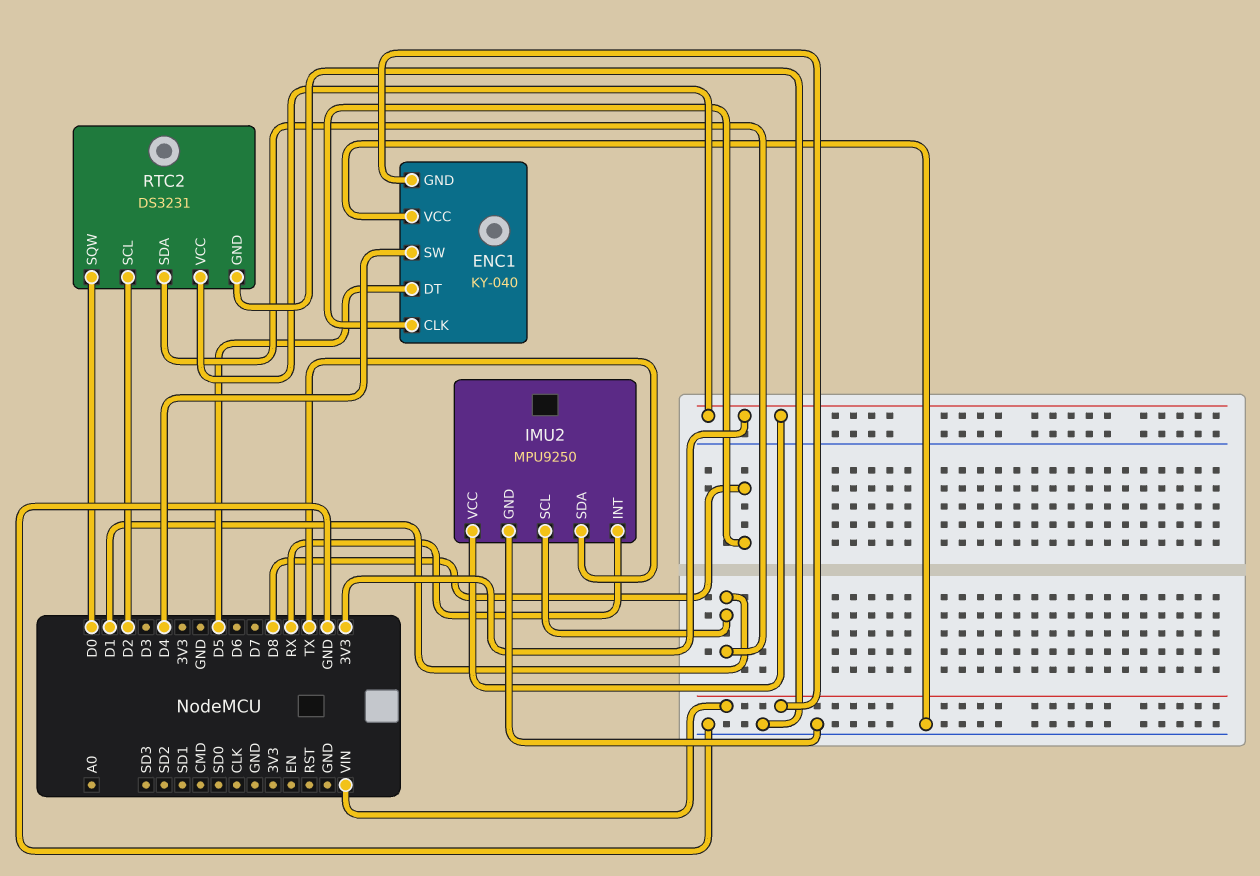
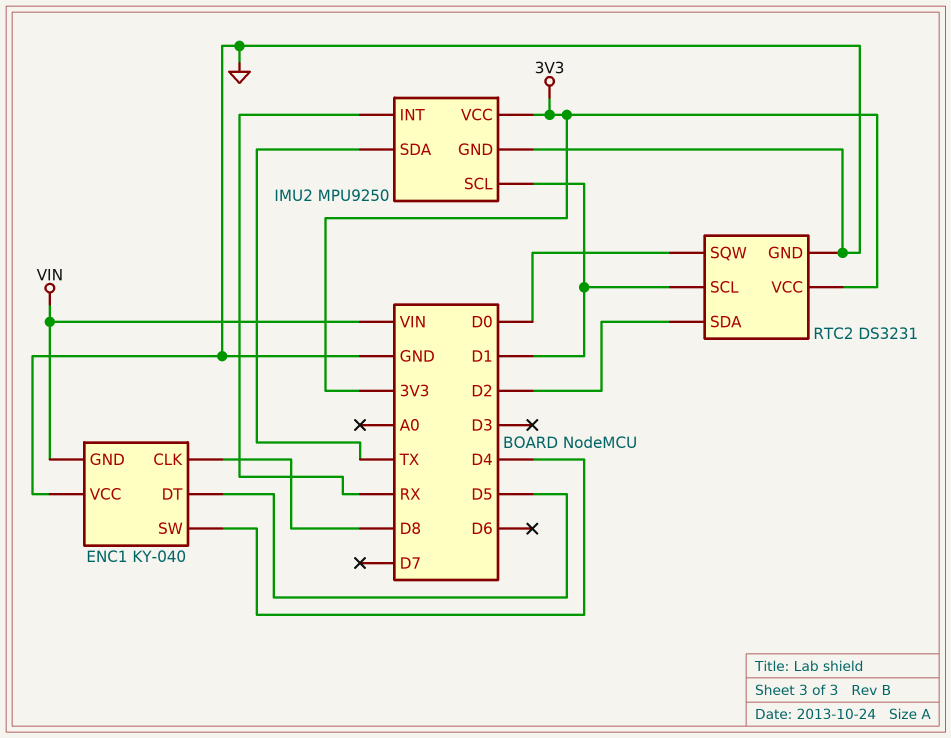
RTC2 pin SCL: D2 -> D1
RTC2 pin SDA: D1 -> D2

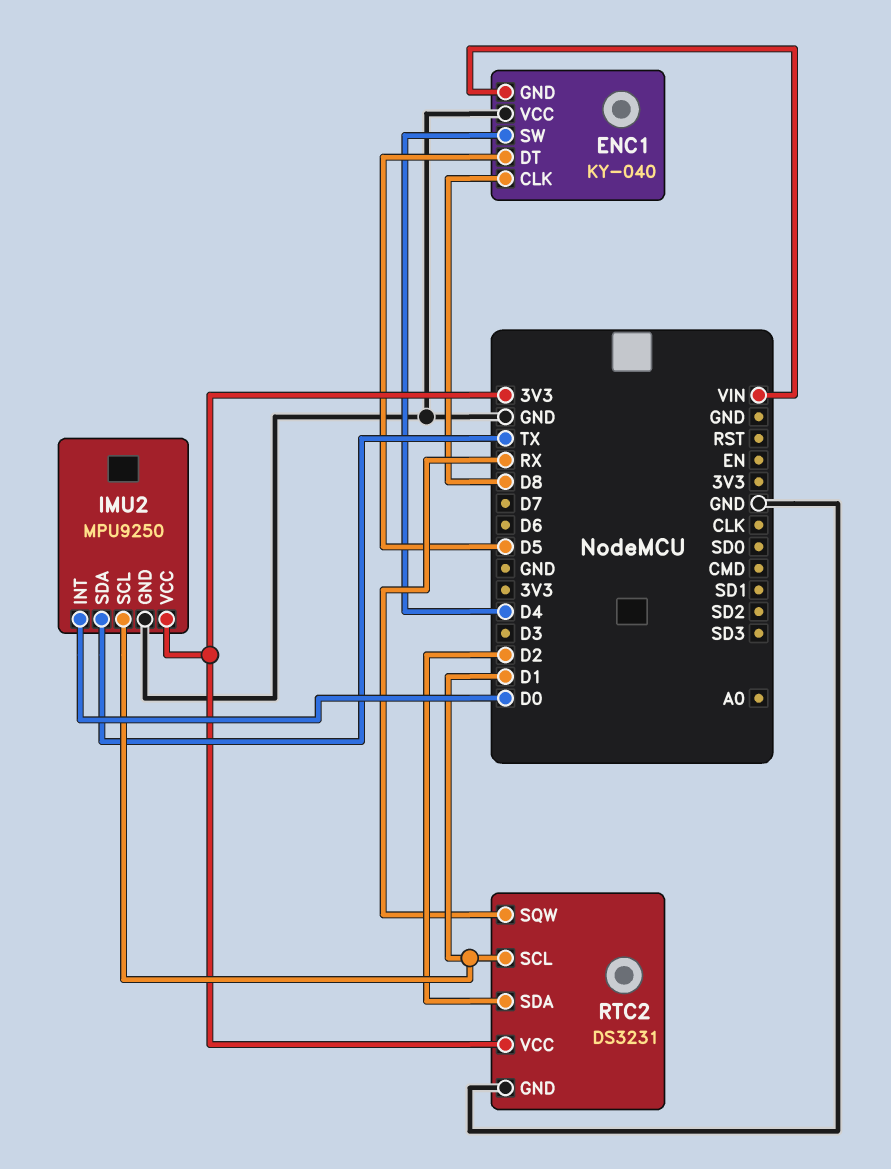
IMU2 pin INT: RX -> D0
RTC2 pin SQW: D0 -> RX

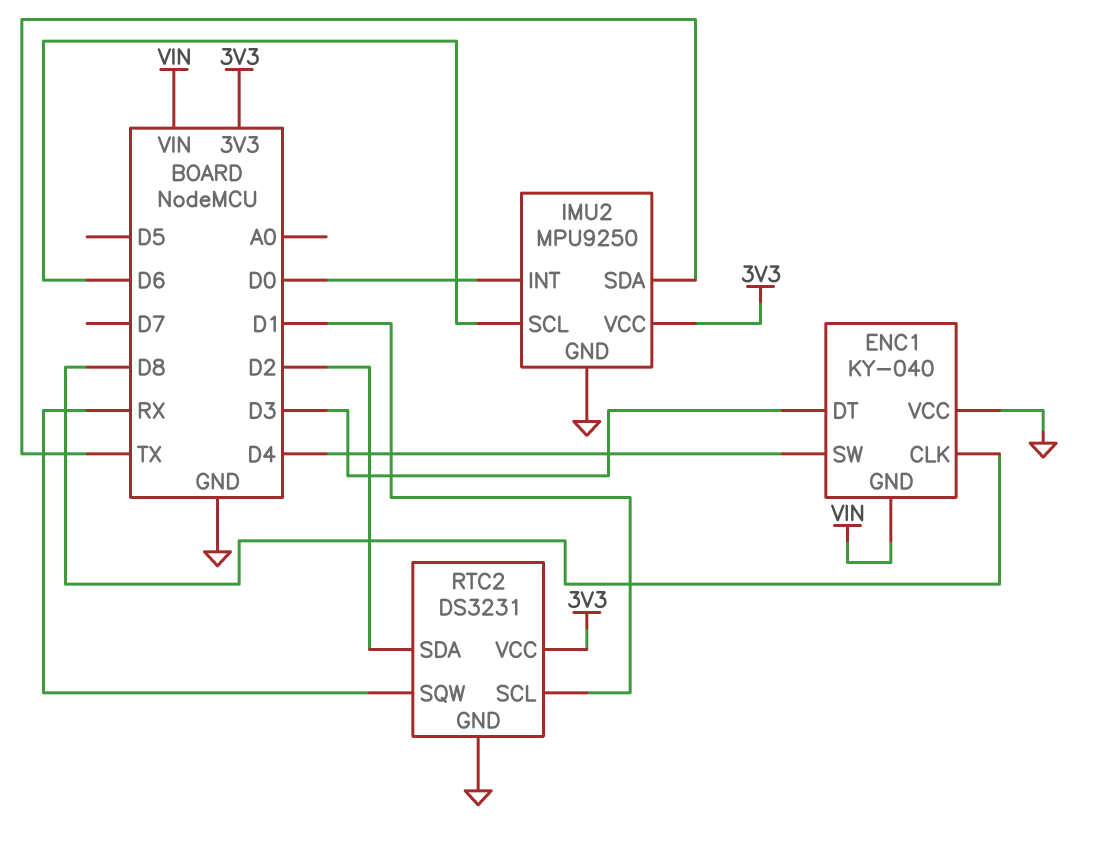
ENC1 pin DT: D5 -> D3
IMU2 pin SCL: D1 -> D6

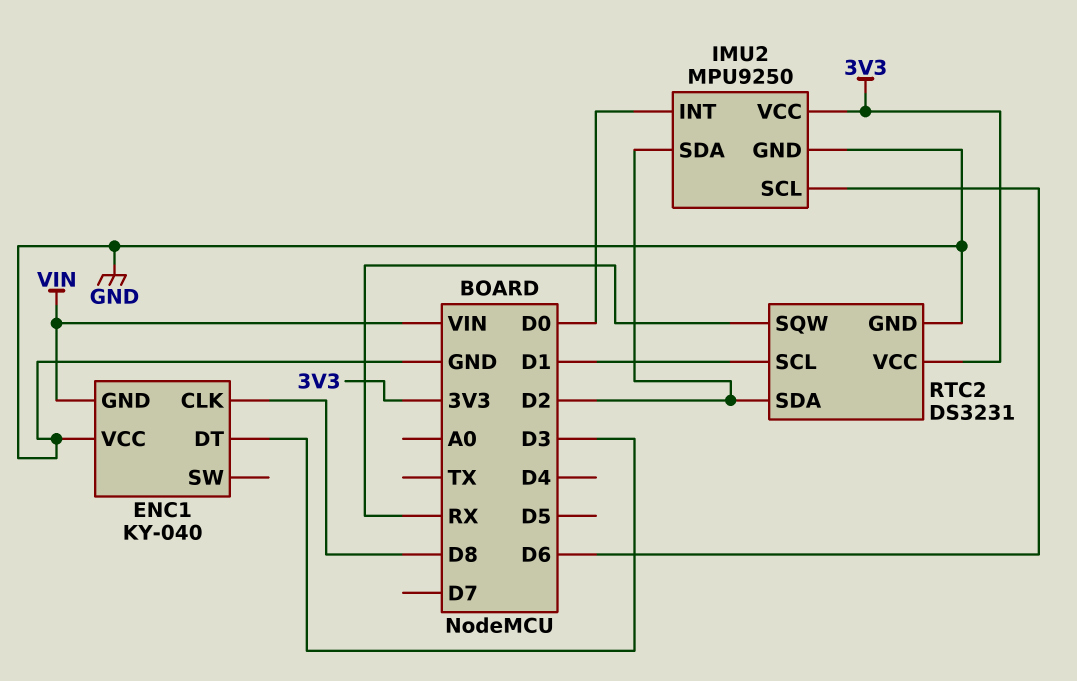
ENC1 pin SW: D4 -> none
IMU2 pin SDA: TX -> D2

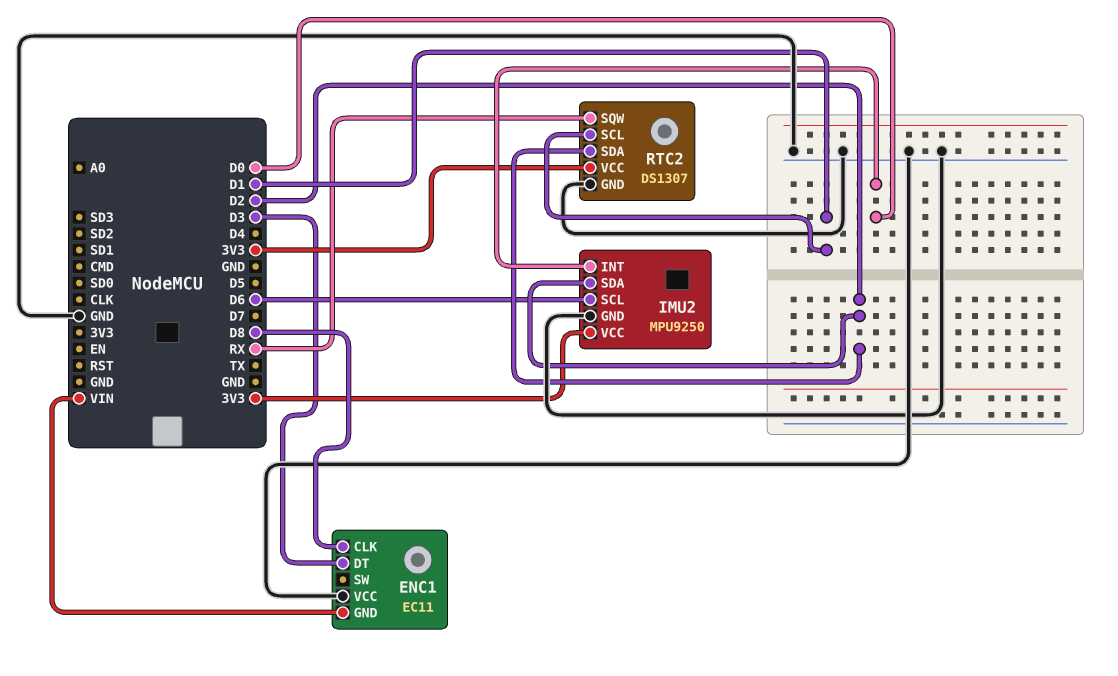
ENC1: KY-040 -> EC11
RTC2: DS3231 -> DS1307

